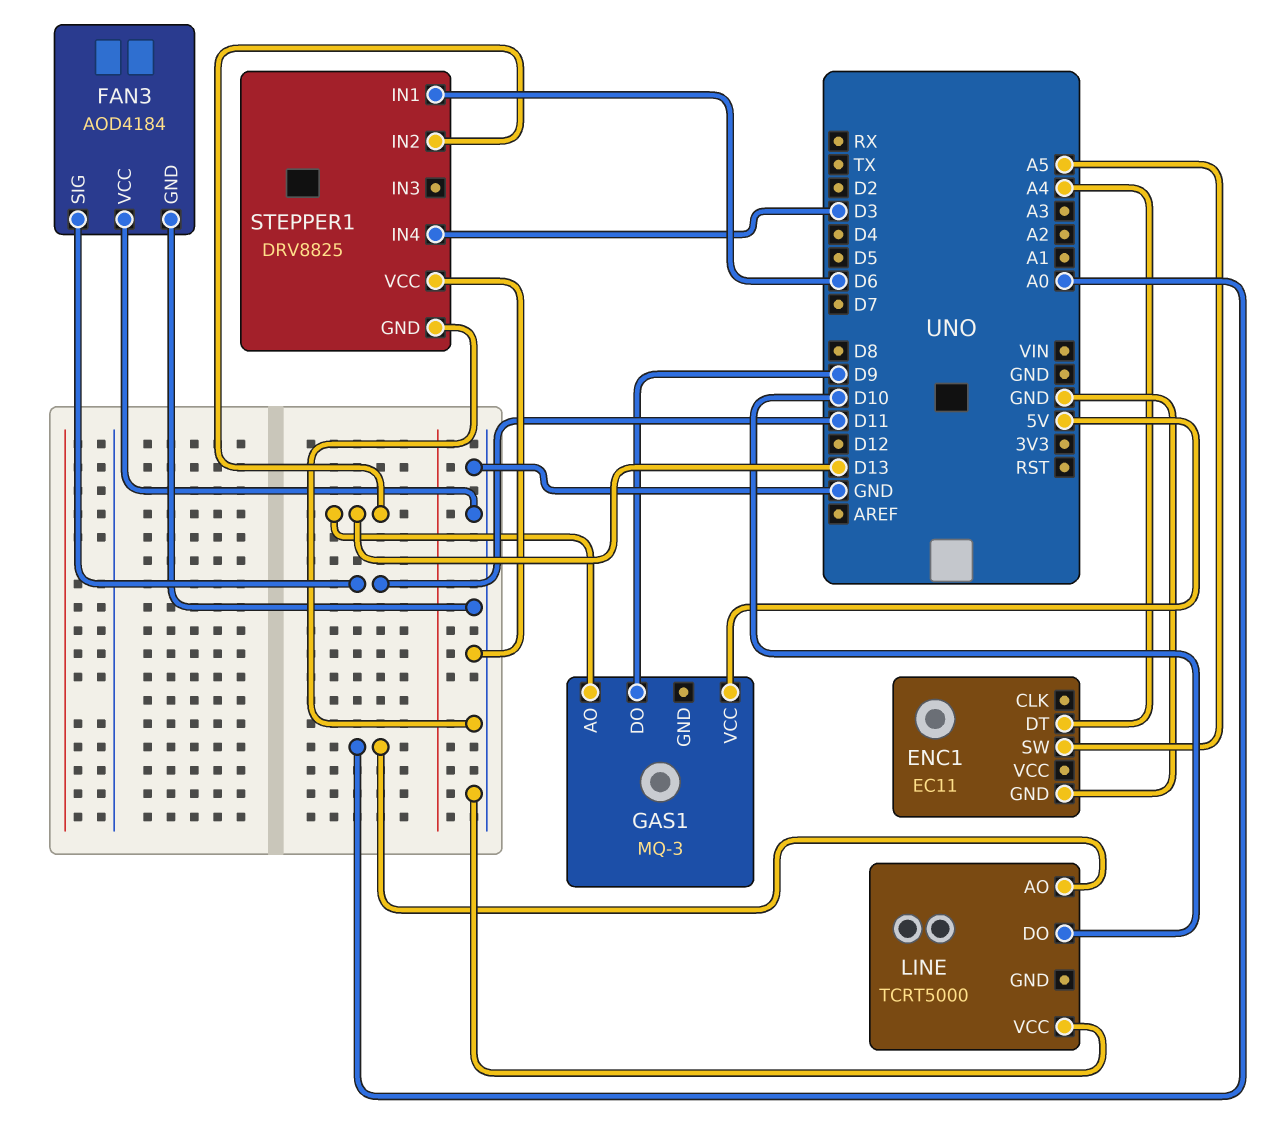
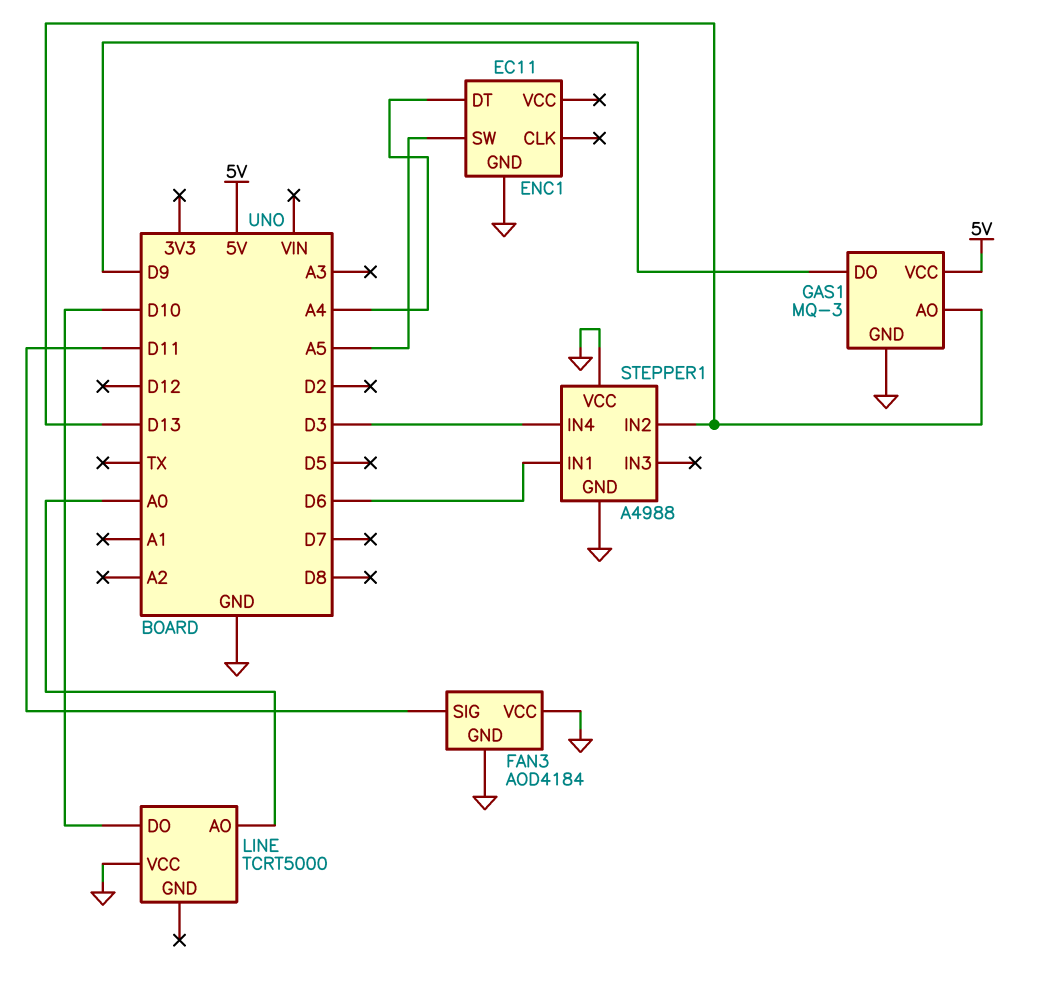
GAS1 pin GND: none -> GND
STEPPER1: DRV8825 -> A4988

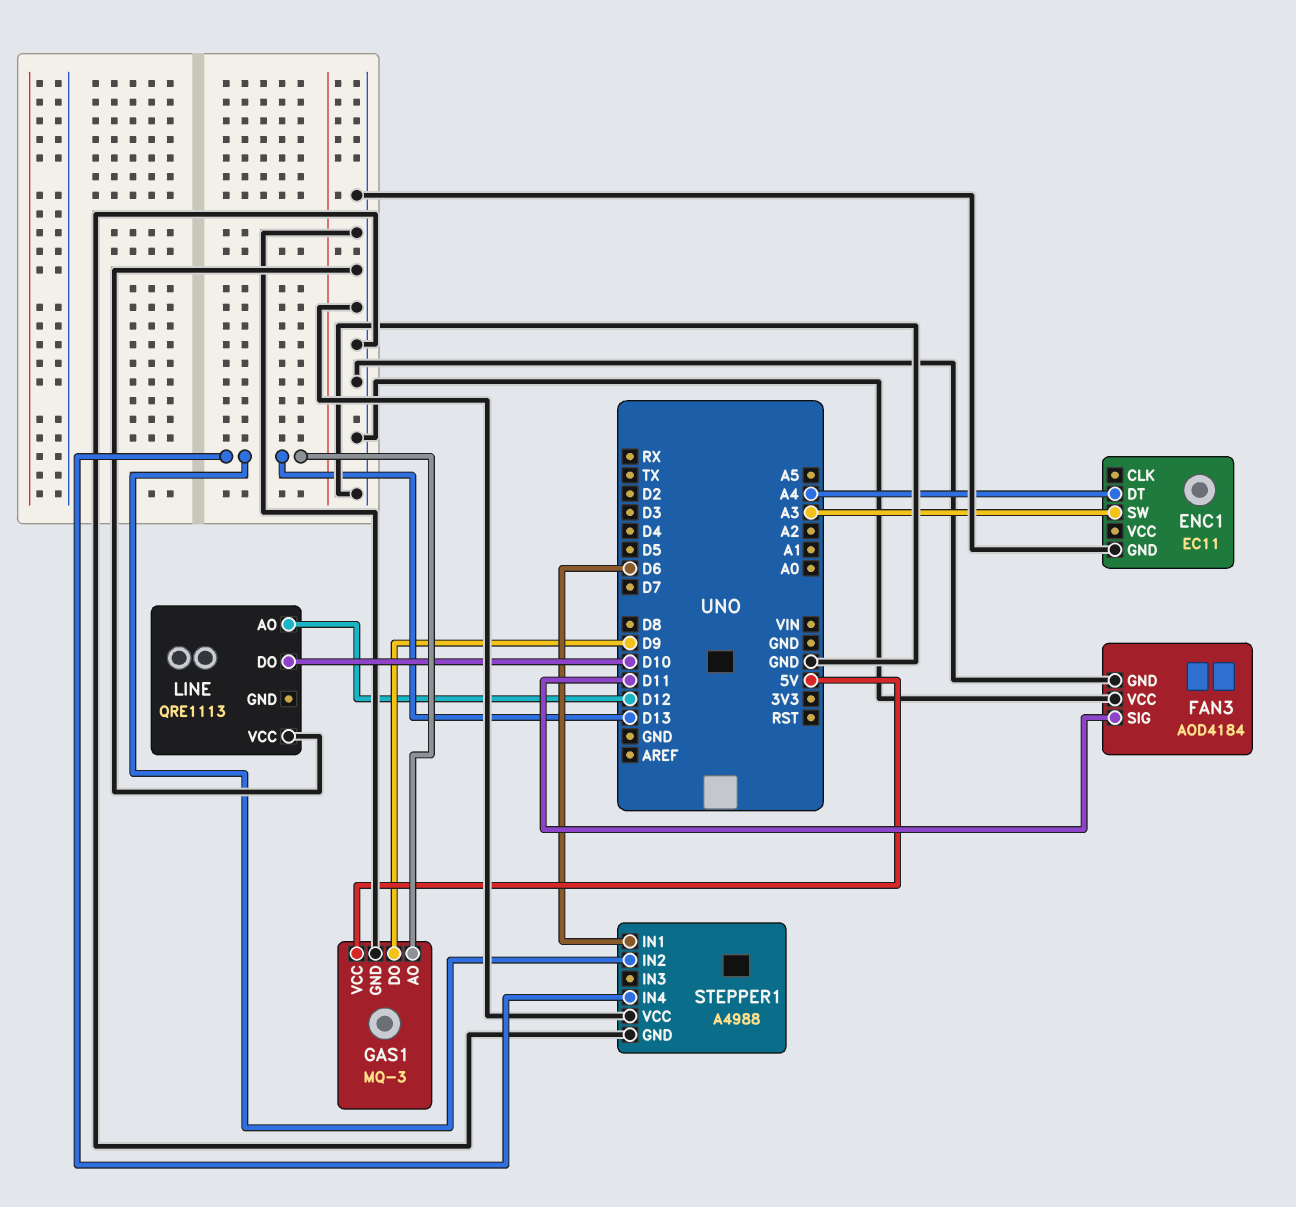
ENC1 pin SW: A5 -> A3
LINE: TCRT5000 -> QRE1113
LINE pin AO: A0 -> D12
STEPPER1 pin IN4: D3 -> D13

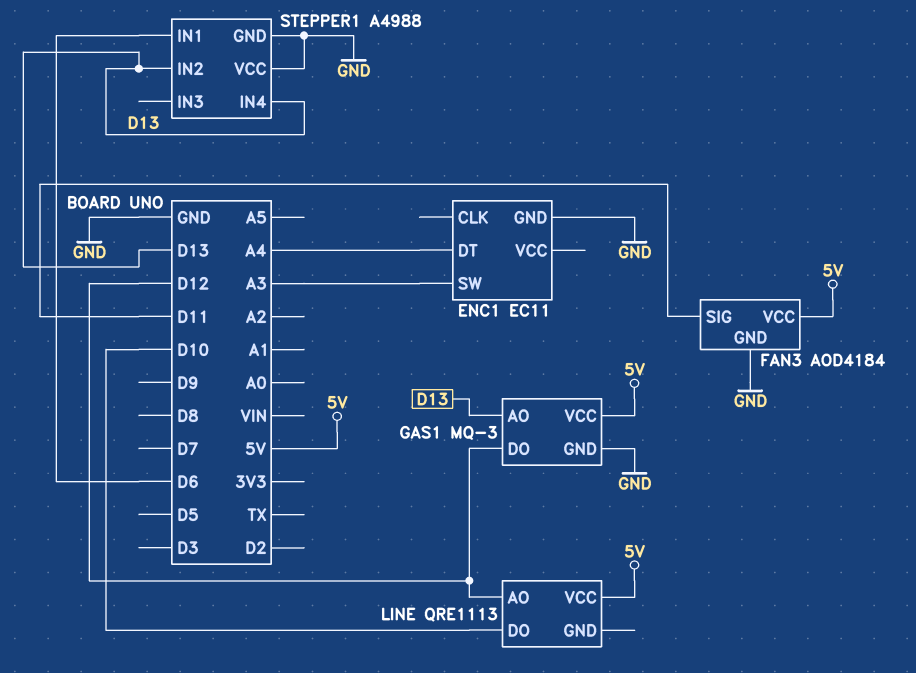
FAN3 pin VCC: GND -> 5V
GAS1 pin DO: D9 -> D12
LINE pin VCC: GND -> 5V

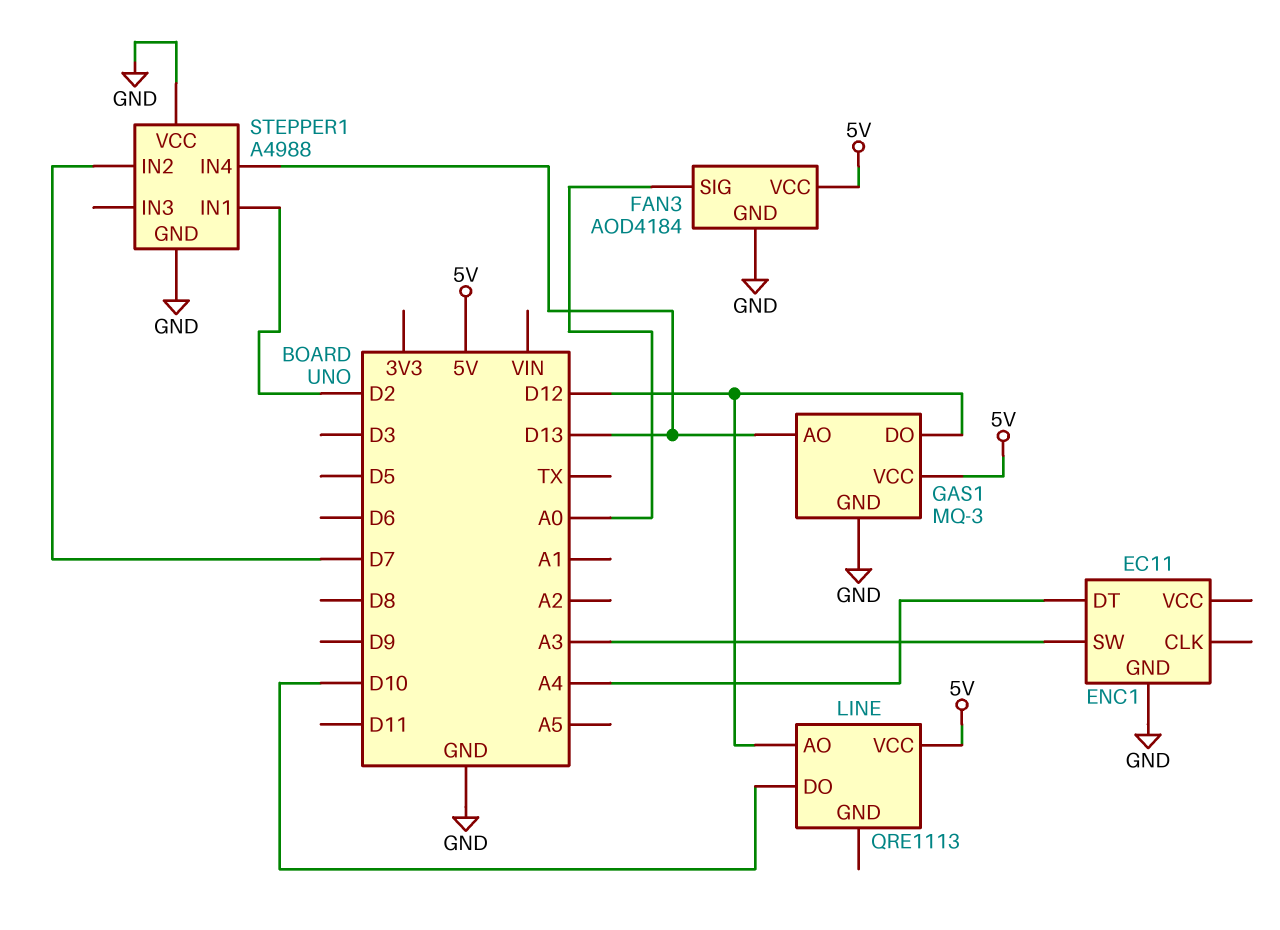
FAN3 pin SIG: D11 -> A0
STEPPER1 pin IN1: D6 -> D2
STEPPER1 pin IN2: D13 -> D7

